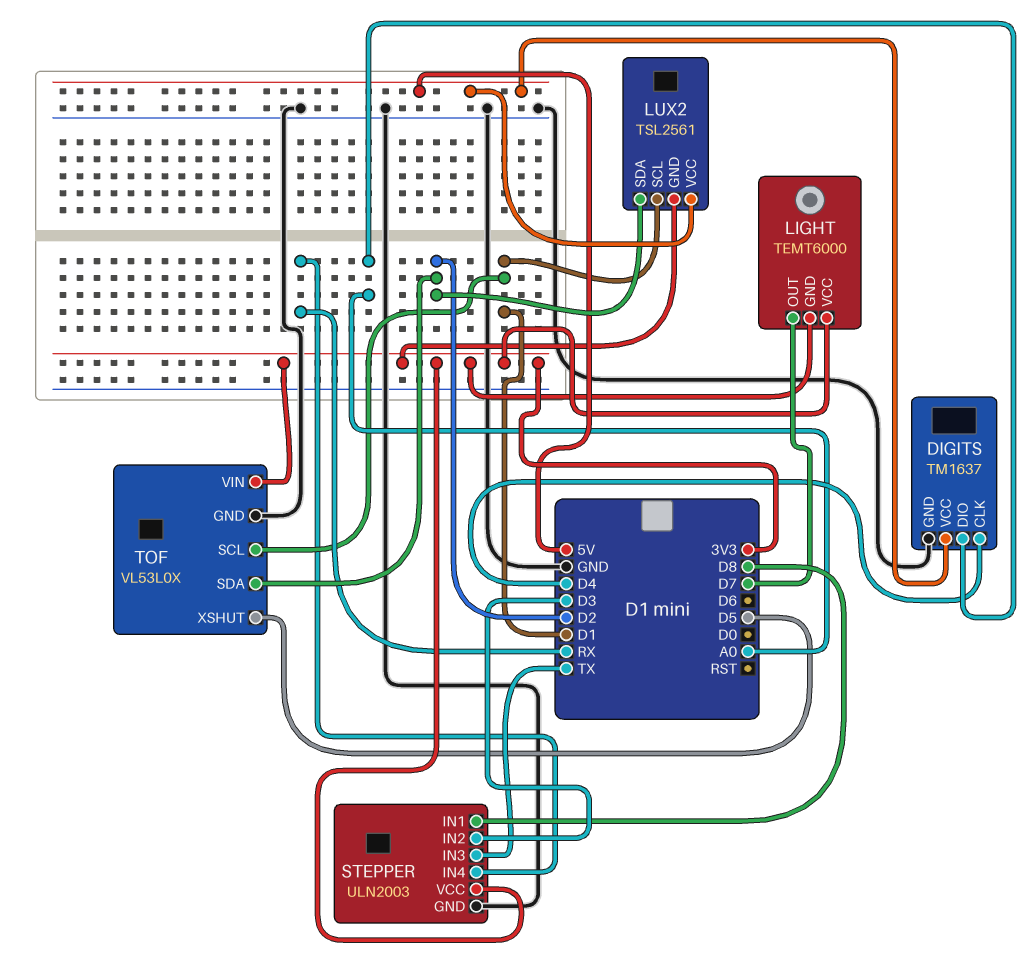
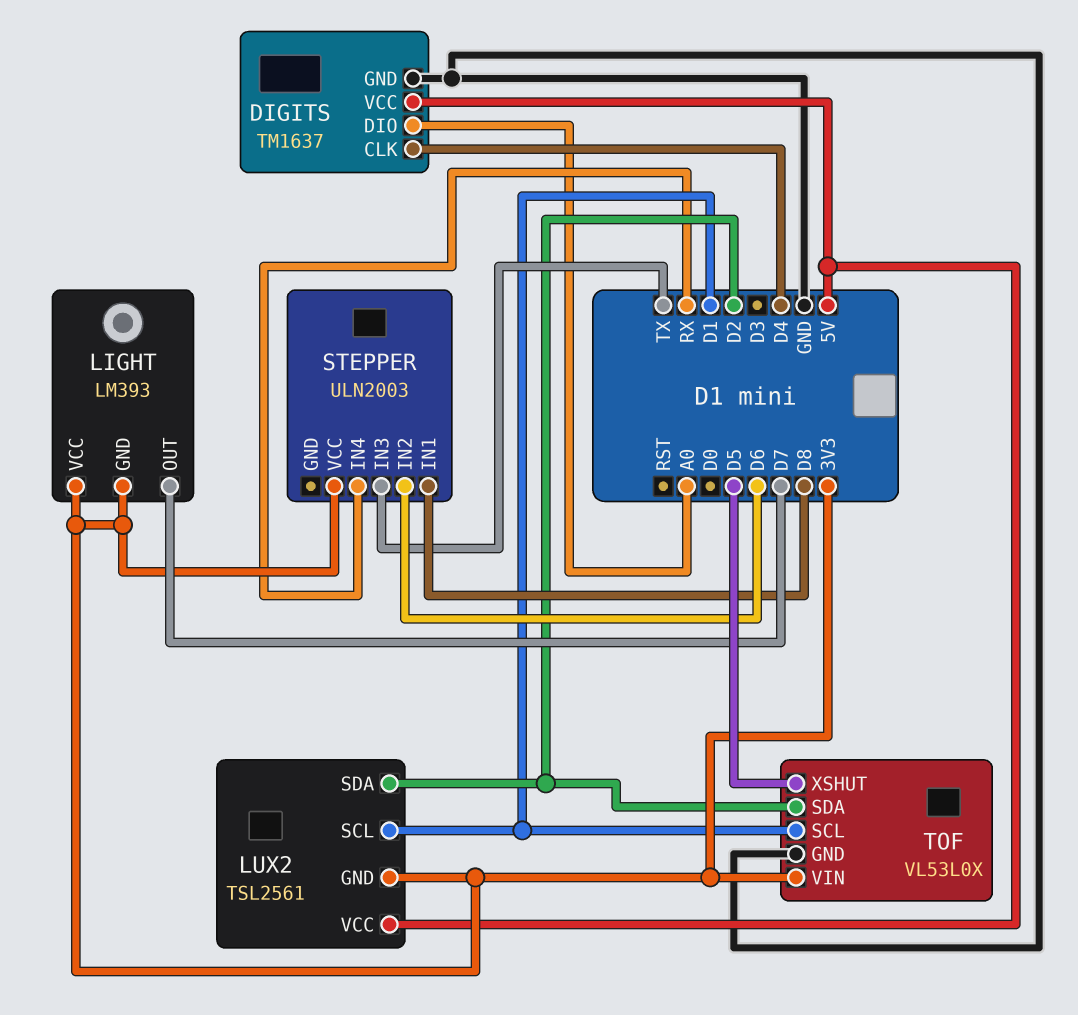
LIGHT: TEMT6000 -> LM393
STEPPER pin GND: GND -> none
STEPPER pin IN2: D3 -> D6

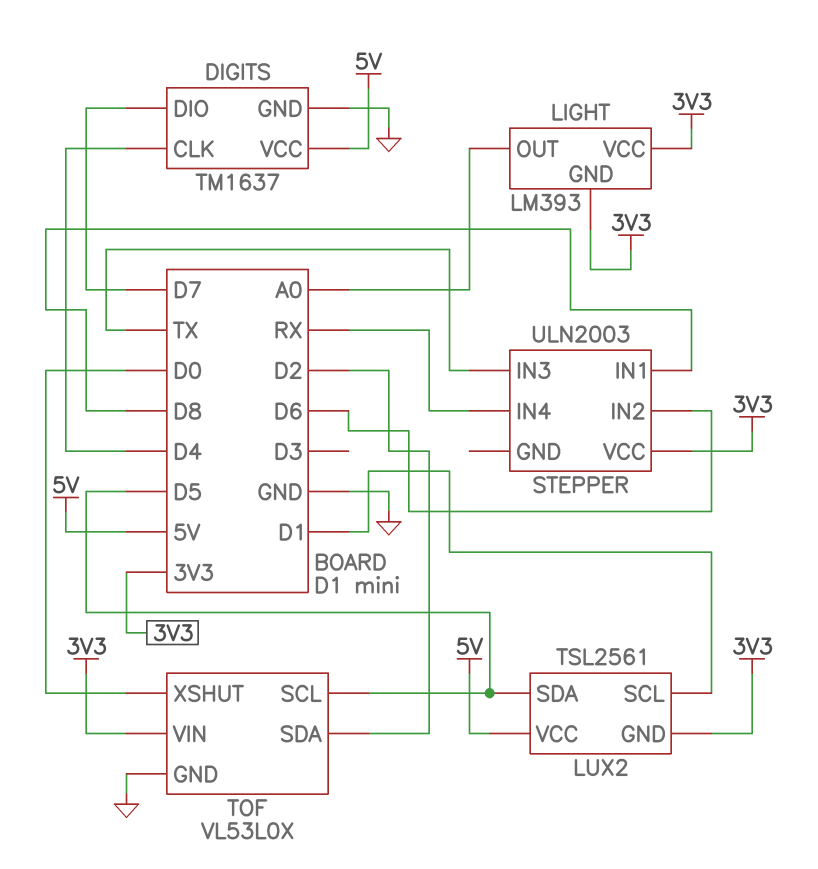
DIGITS pin DIO: A0 -> D7
LIGHT pin OUT: D7 -> A0
LUX2 pin SDA: D2 -> D5
TOF pin SCL: D1 -> D5
TOF pin XSHUT: D5 -> D0

